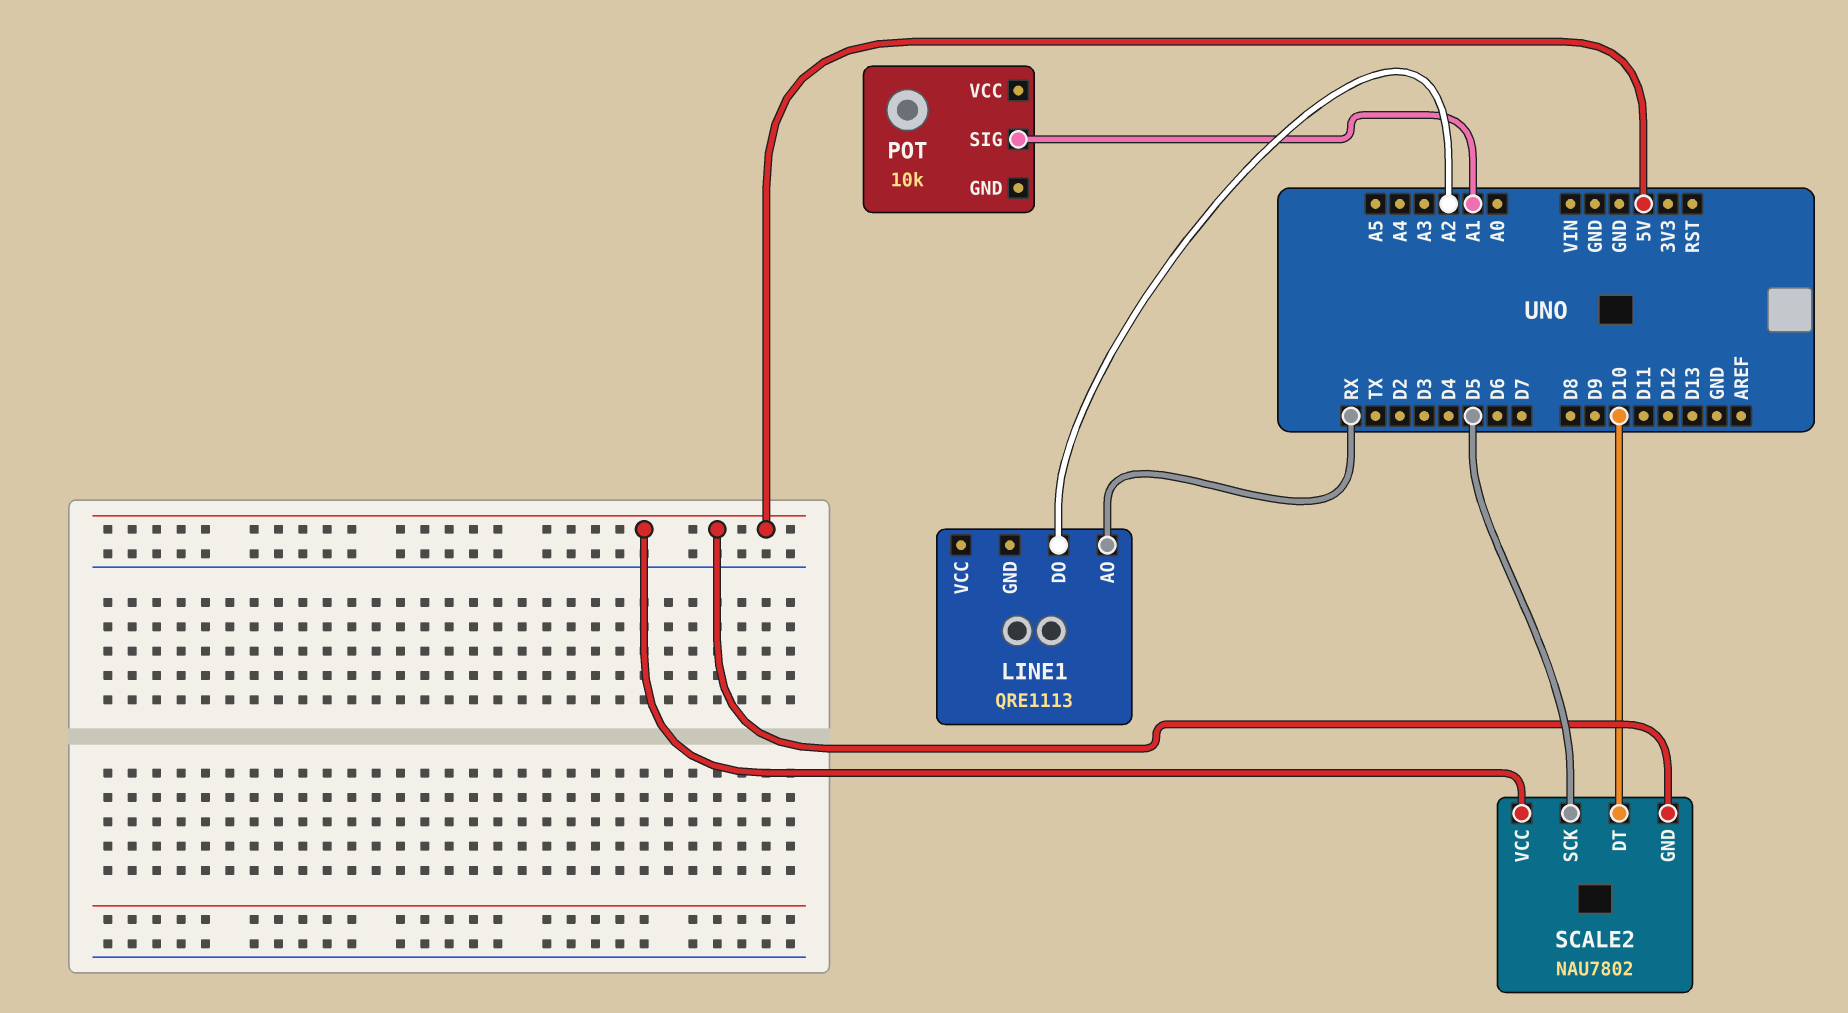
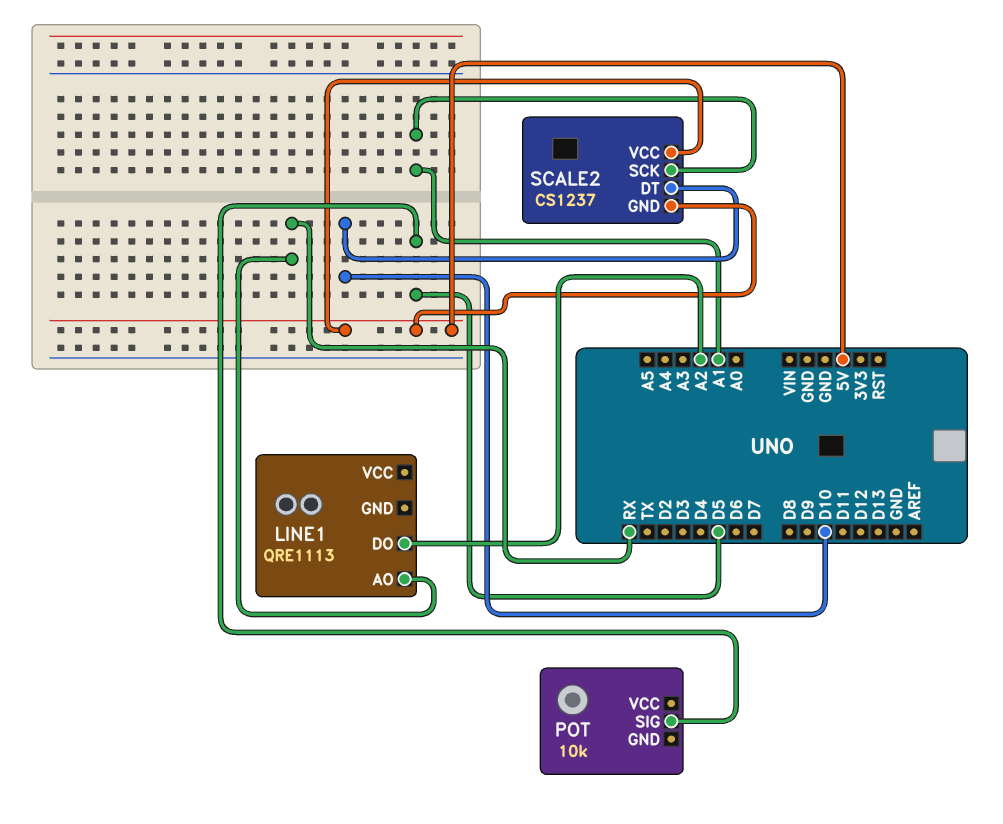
POT pin SIG: A1 -> D5
SCALE2: NAU7802 -> CS1237
SCALE2 pin SCK: D5 -> A1

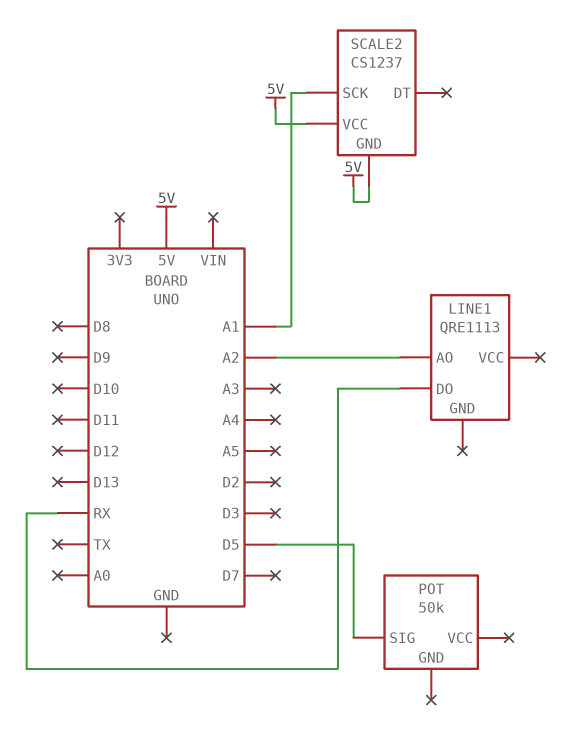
LINE1 pin AO: RX -> A2
LINE1 pin DO: A2 -> RX
POT: 10k -> 50k
SCALE2 pin DT: D10 -> none

